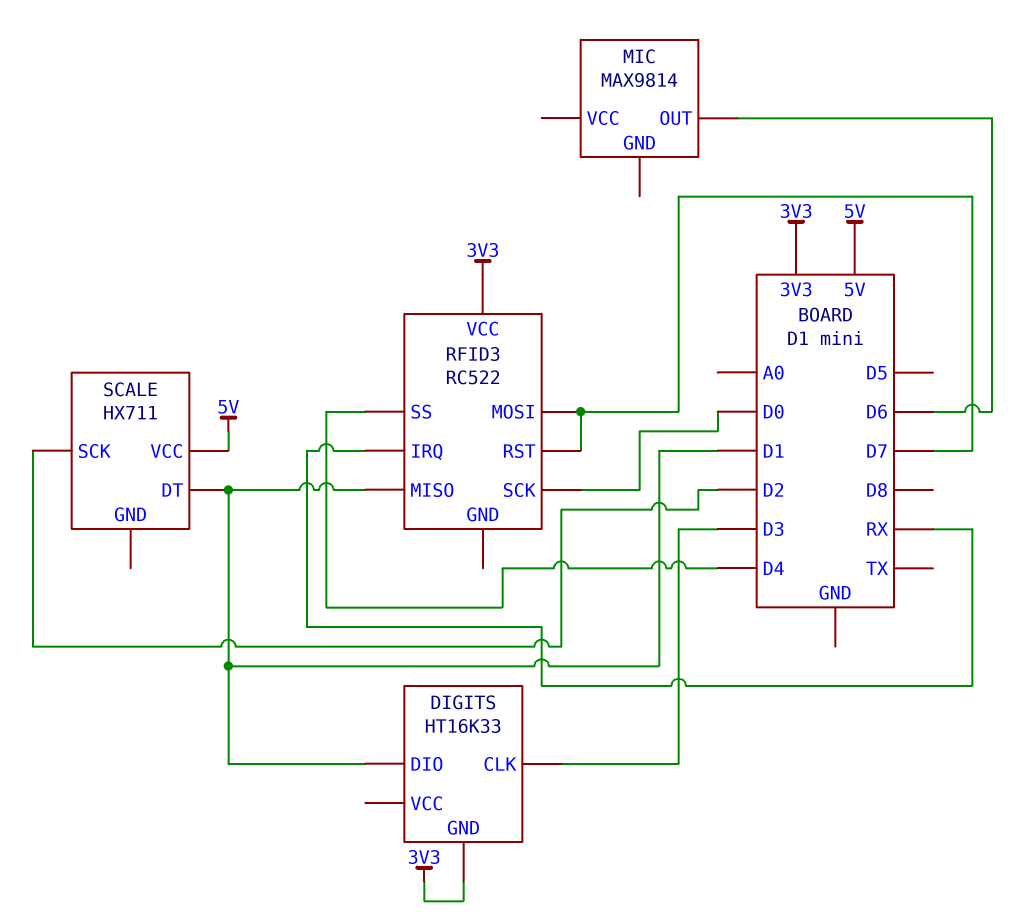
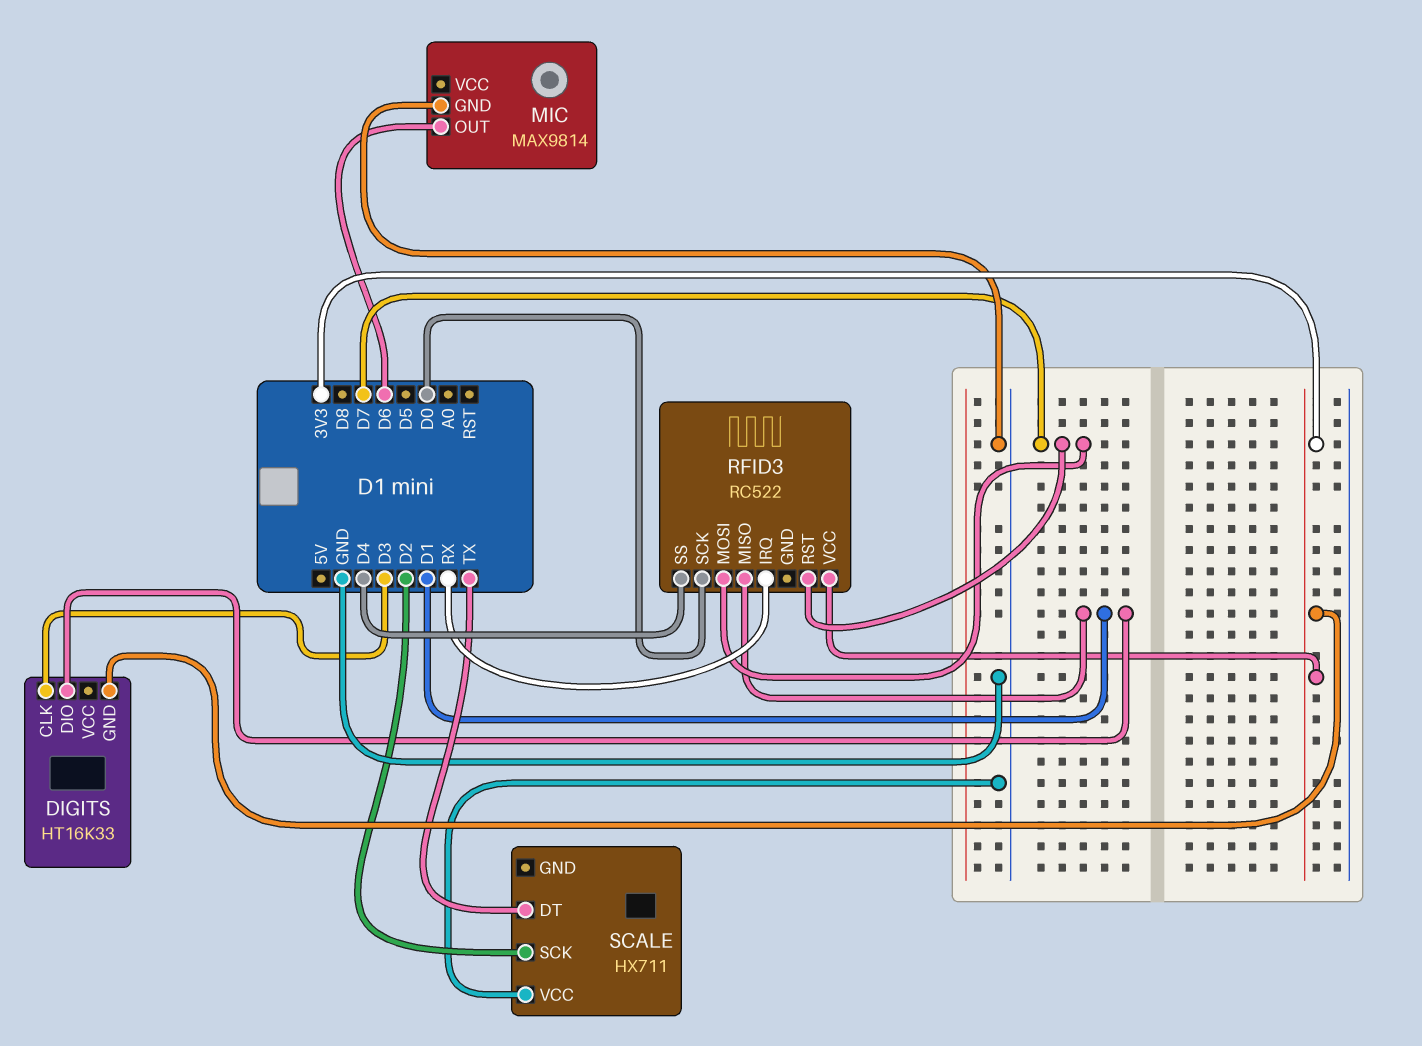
MIC pin GND: none -> GND
SCALE pin DT: D1 -> TX
SCALE pin VCC: 5V -> GND

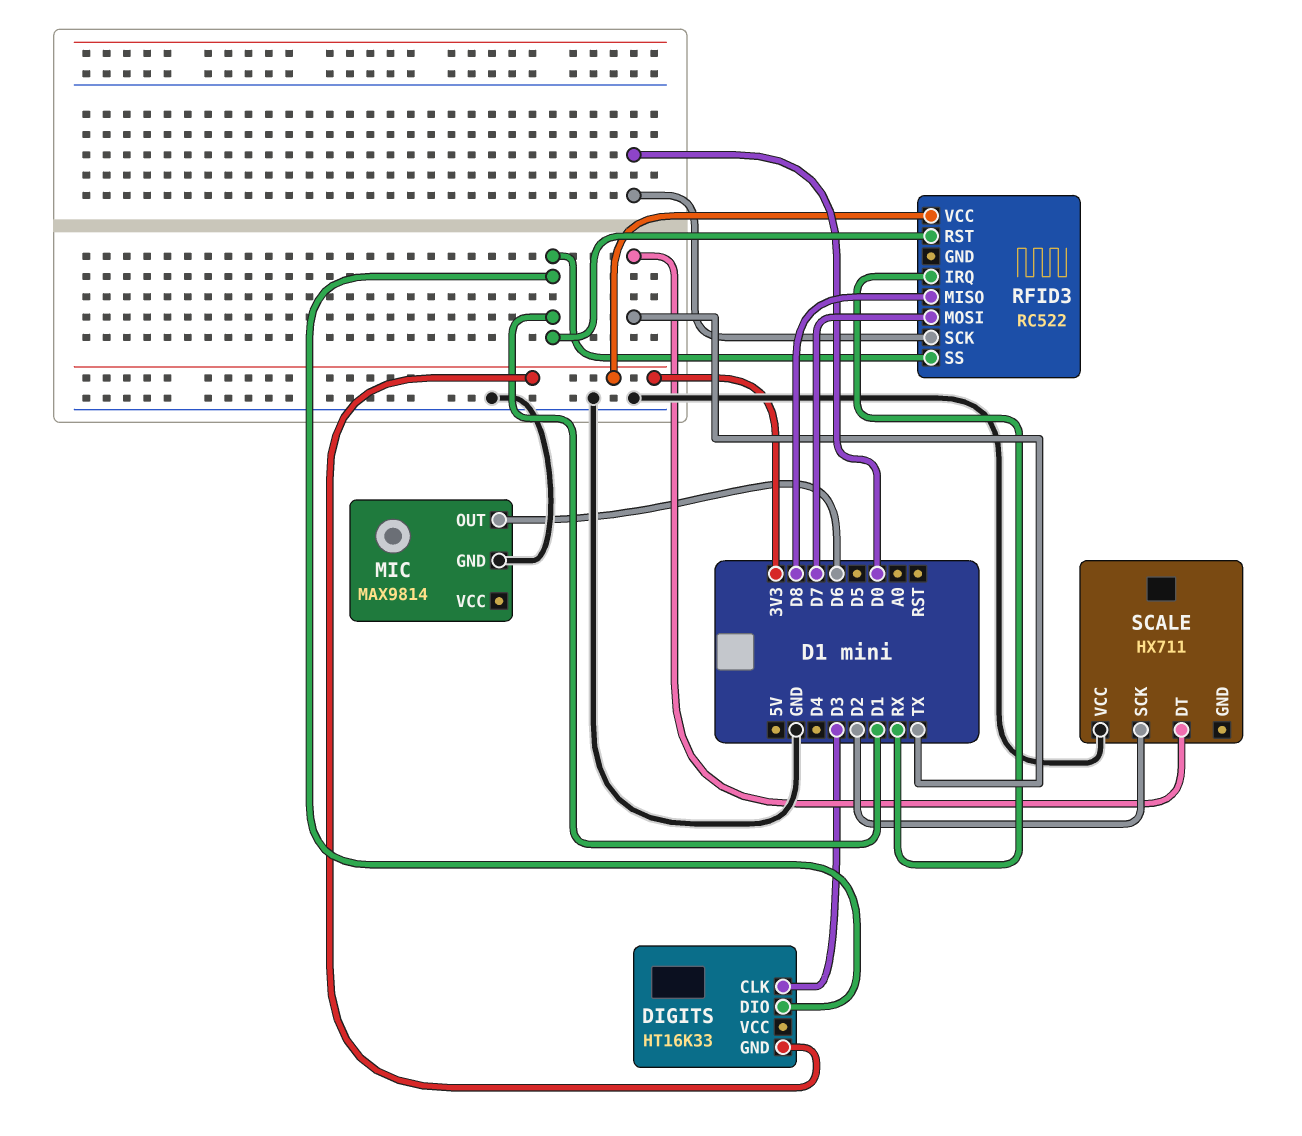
RFID3 pin MISO: D1 -> D8
RFID3 pin RST: D7 -> D1
RFID3 pin SS: D4 -> D1

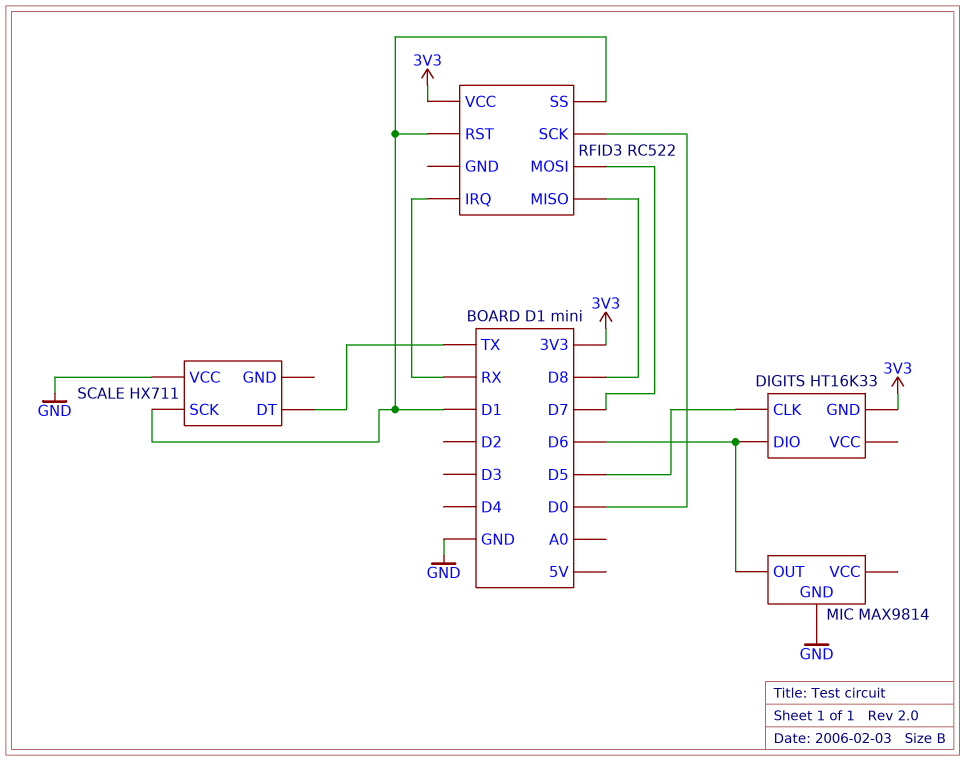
DIGITS pin CLK: D3 -> D5
DIGITS pin DIO: D1 -> D6
SCALE pin SCK: D2 -> D1

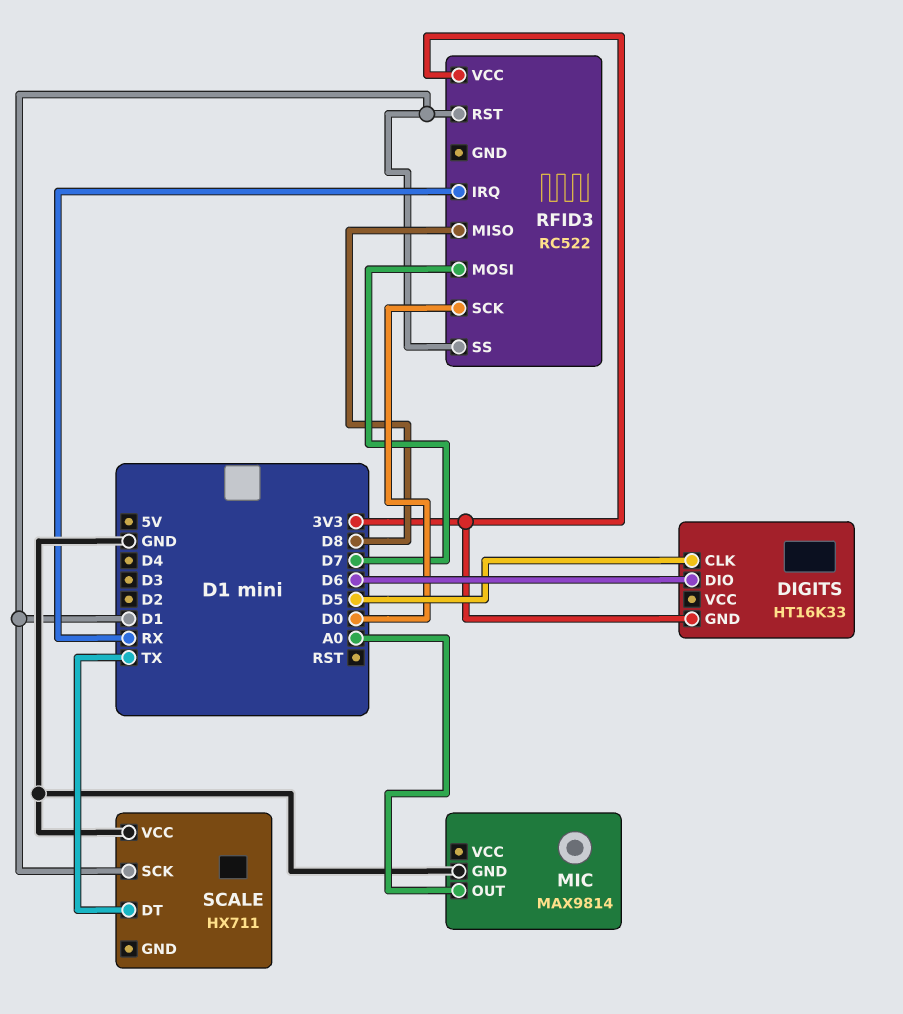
MIC pin OUT: D6 -> A0

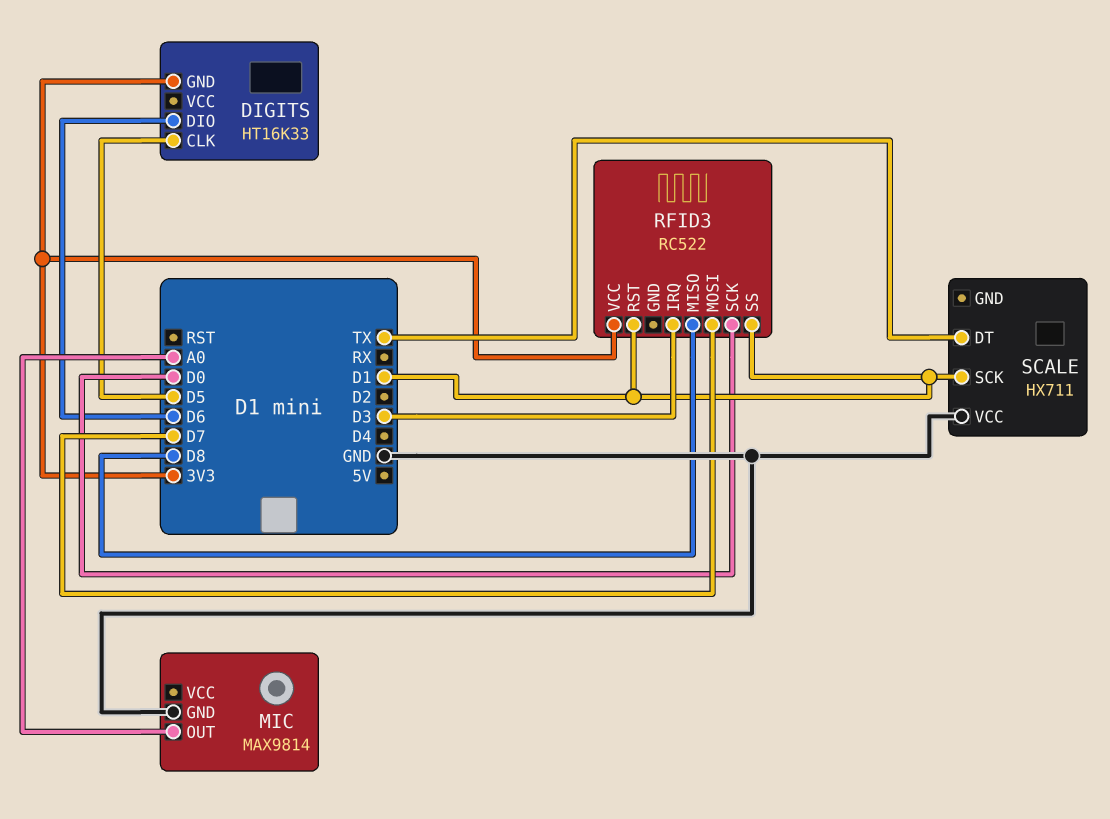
RFID3 pin IRQ: RX -> D3

